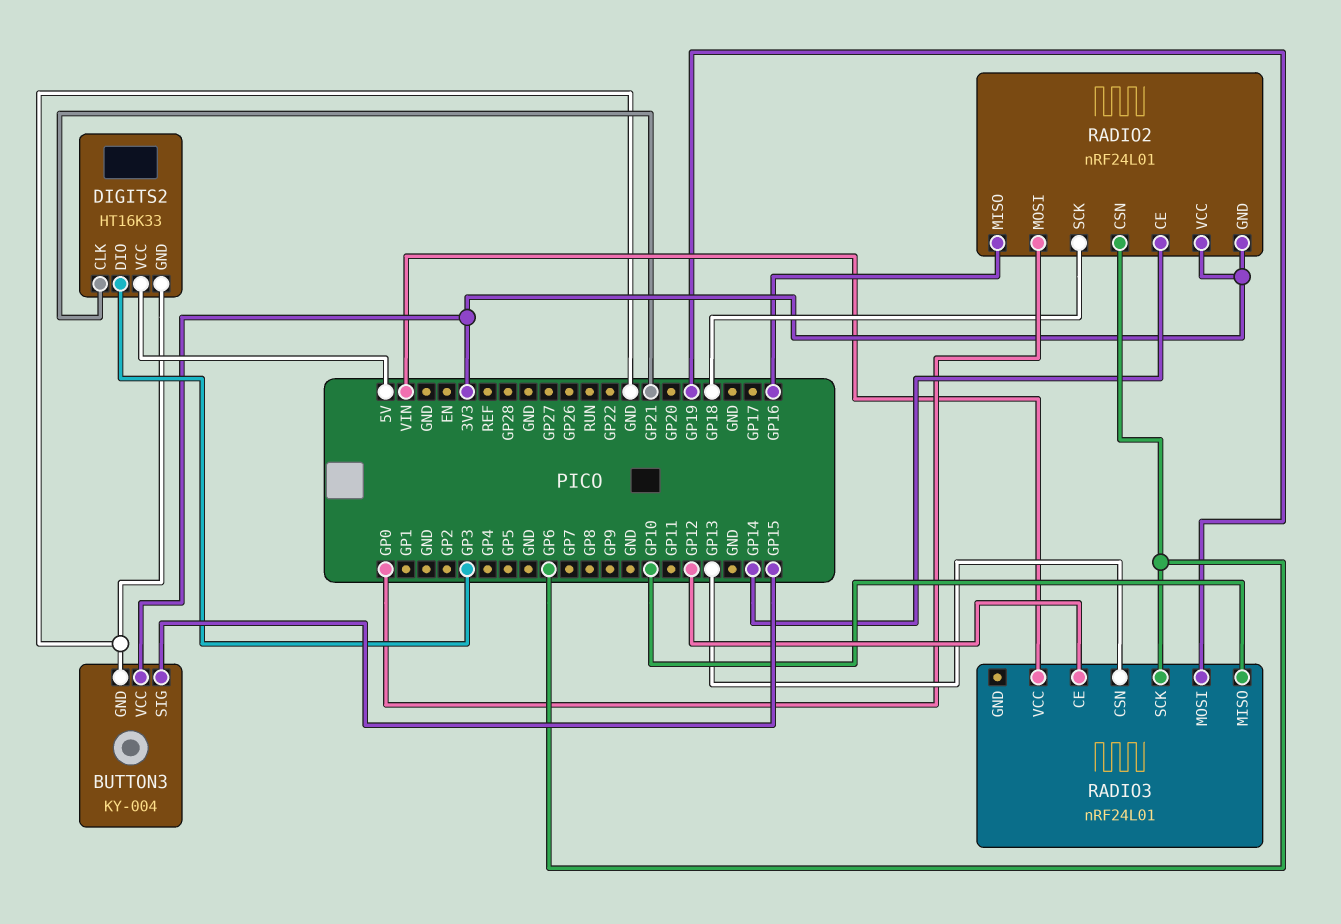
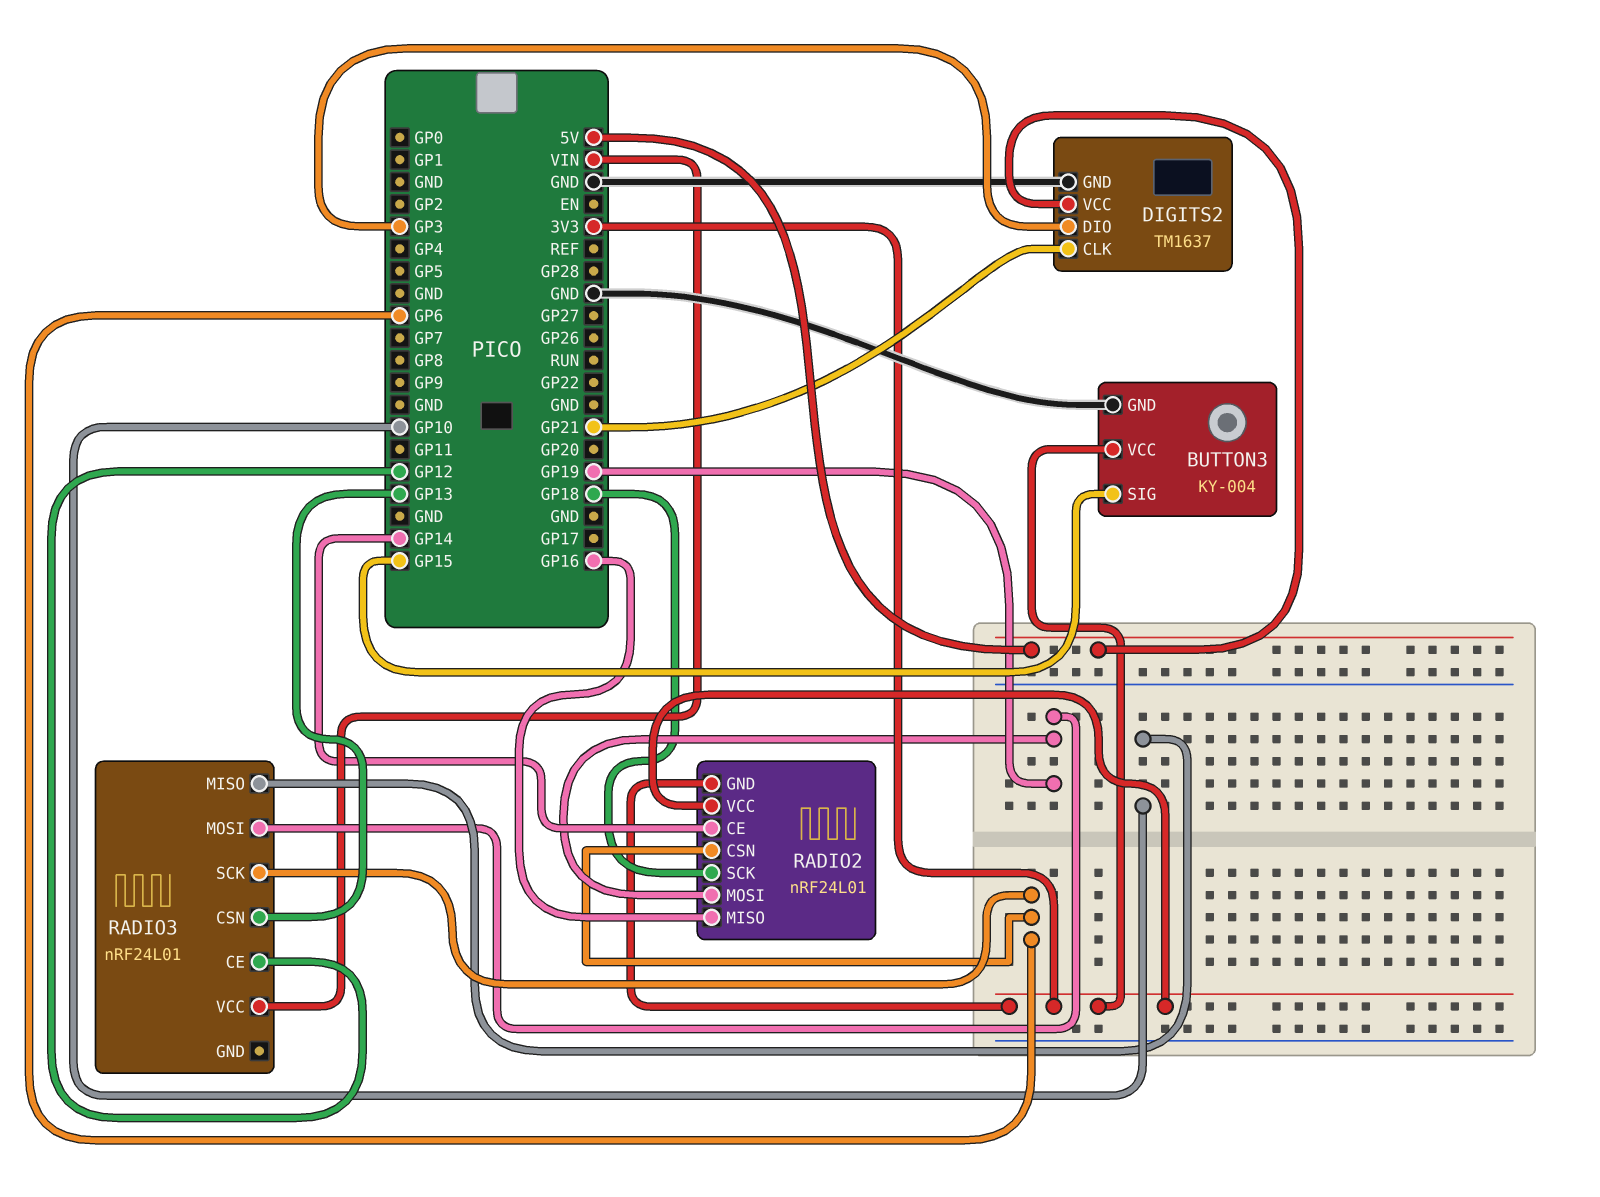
DIGITS2: HT16K33 -> TM1637
RADIO2 pin MOSI: GP0 -> GP19

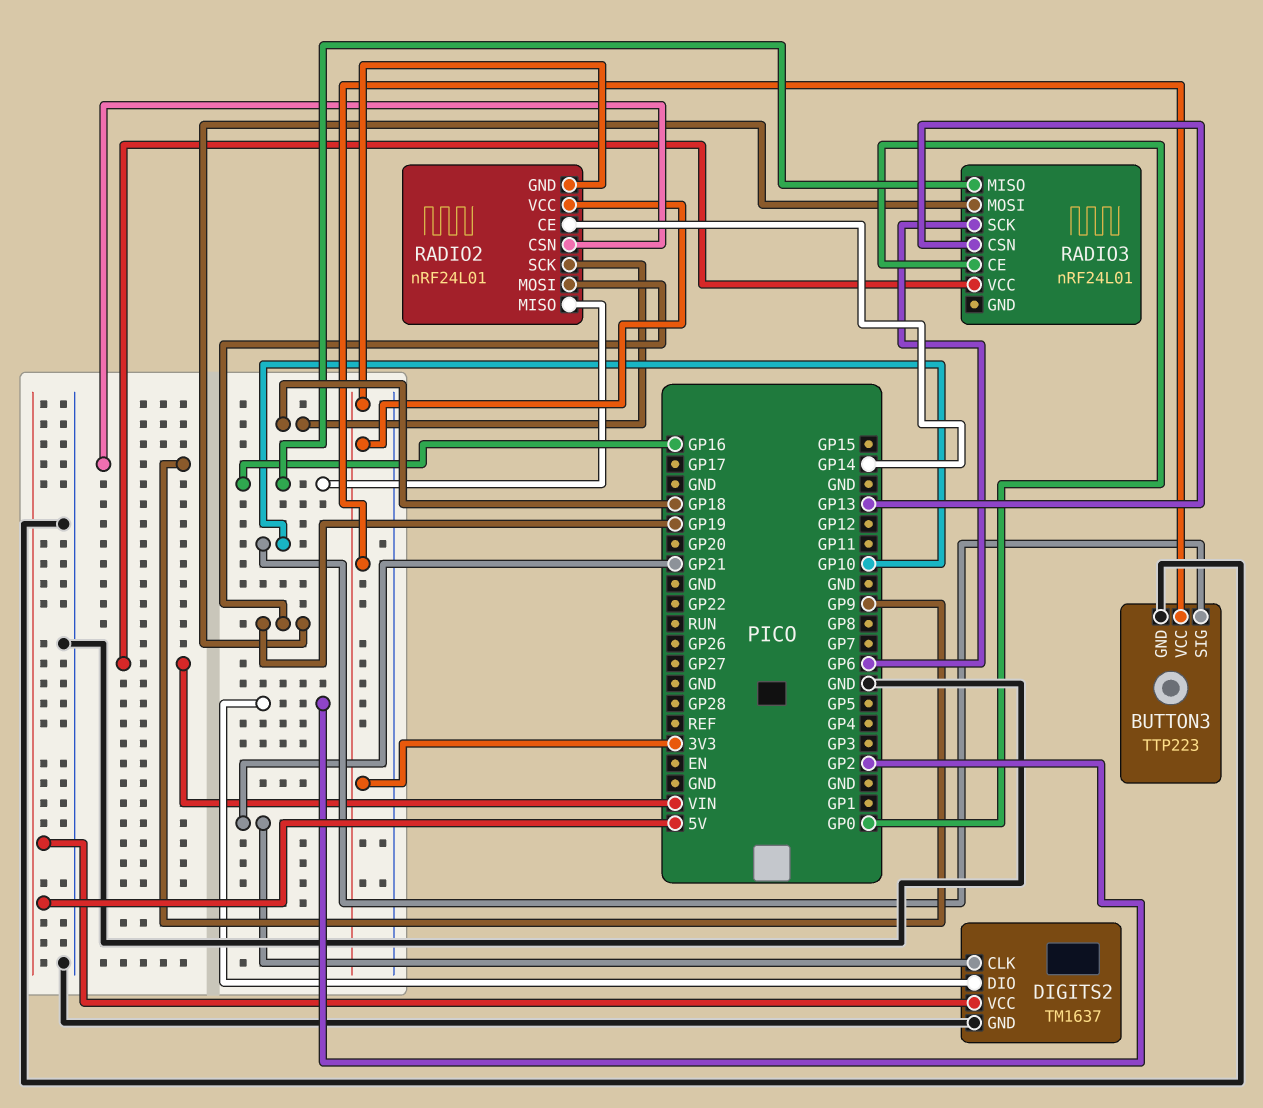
BUTTON3: KY-004 -> TTP223
BUTTON3 pin SIG: GP15 -> GP10
DIGITS2 pin DIO: GP3 -> GP2
RADIO2 pin CSN: GP6 -> GP9
RADIO3 pin CE: GP12 -> GP0
RADIO3 pin MISO: GP10 -> GP16

